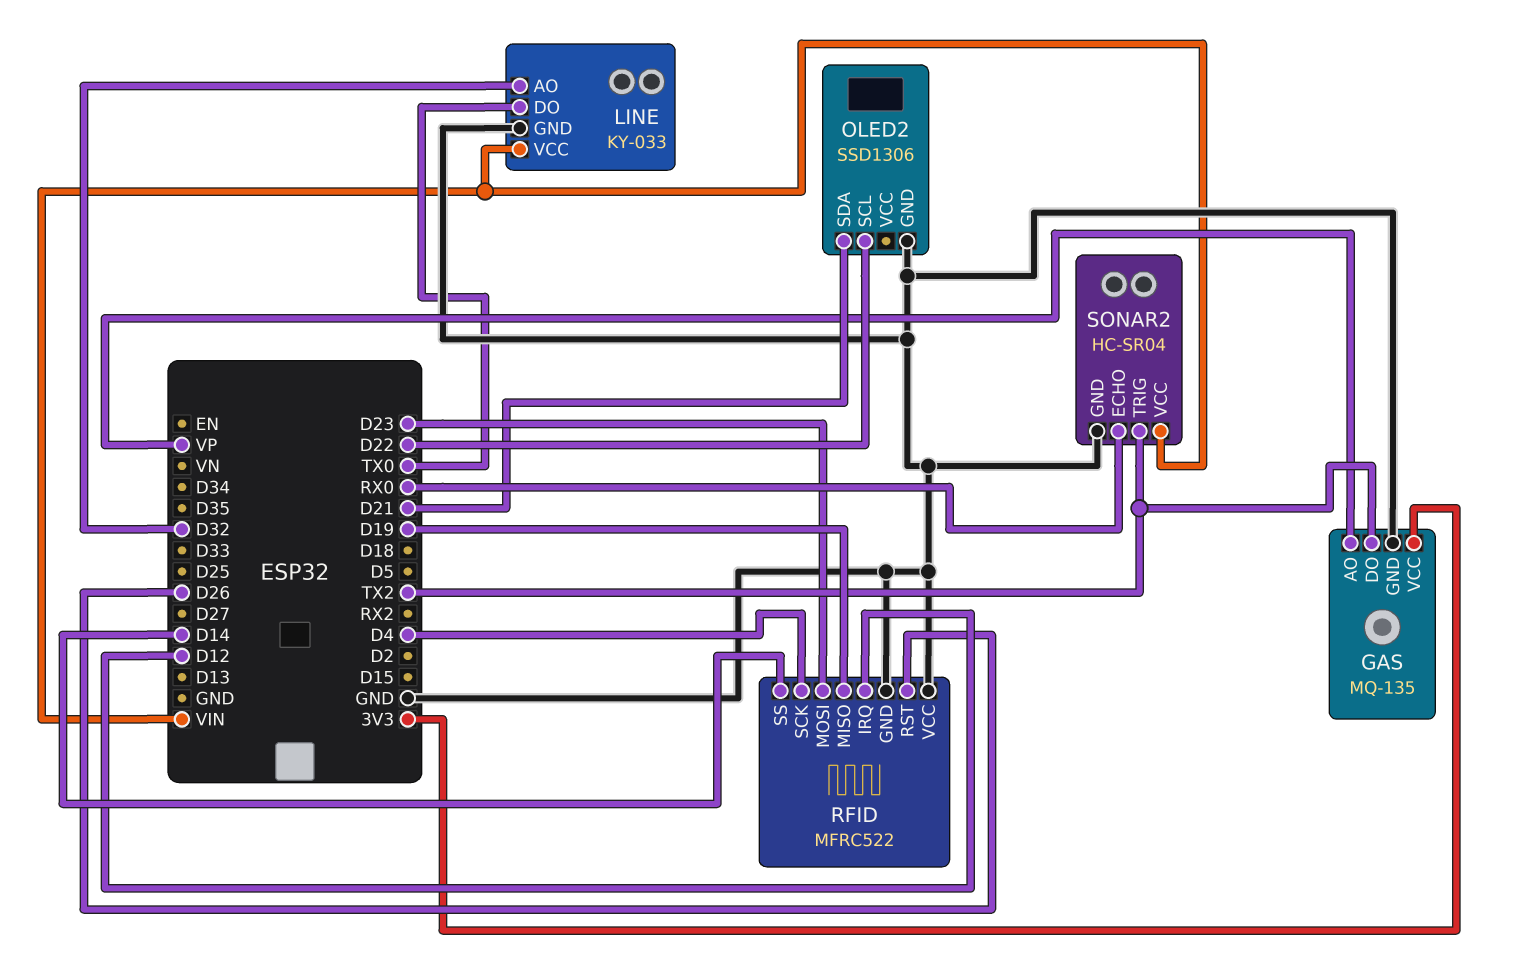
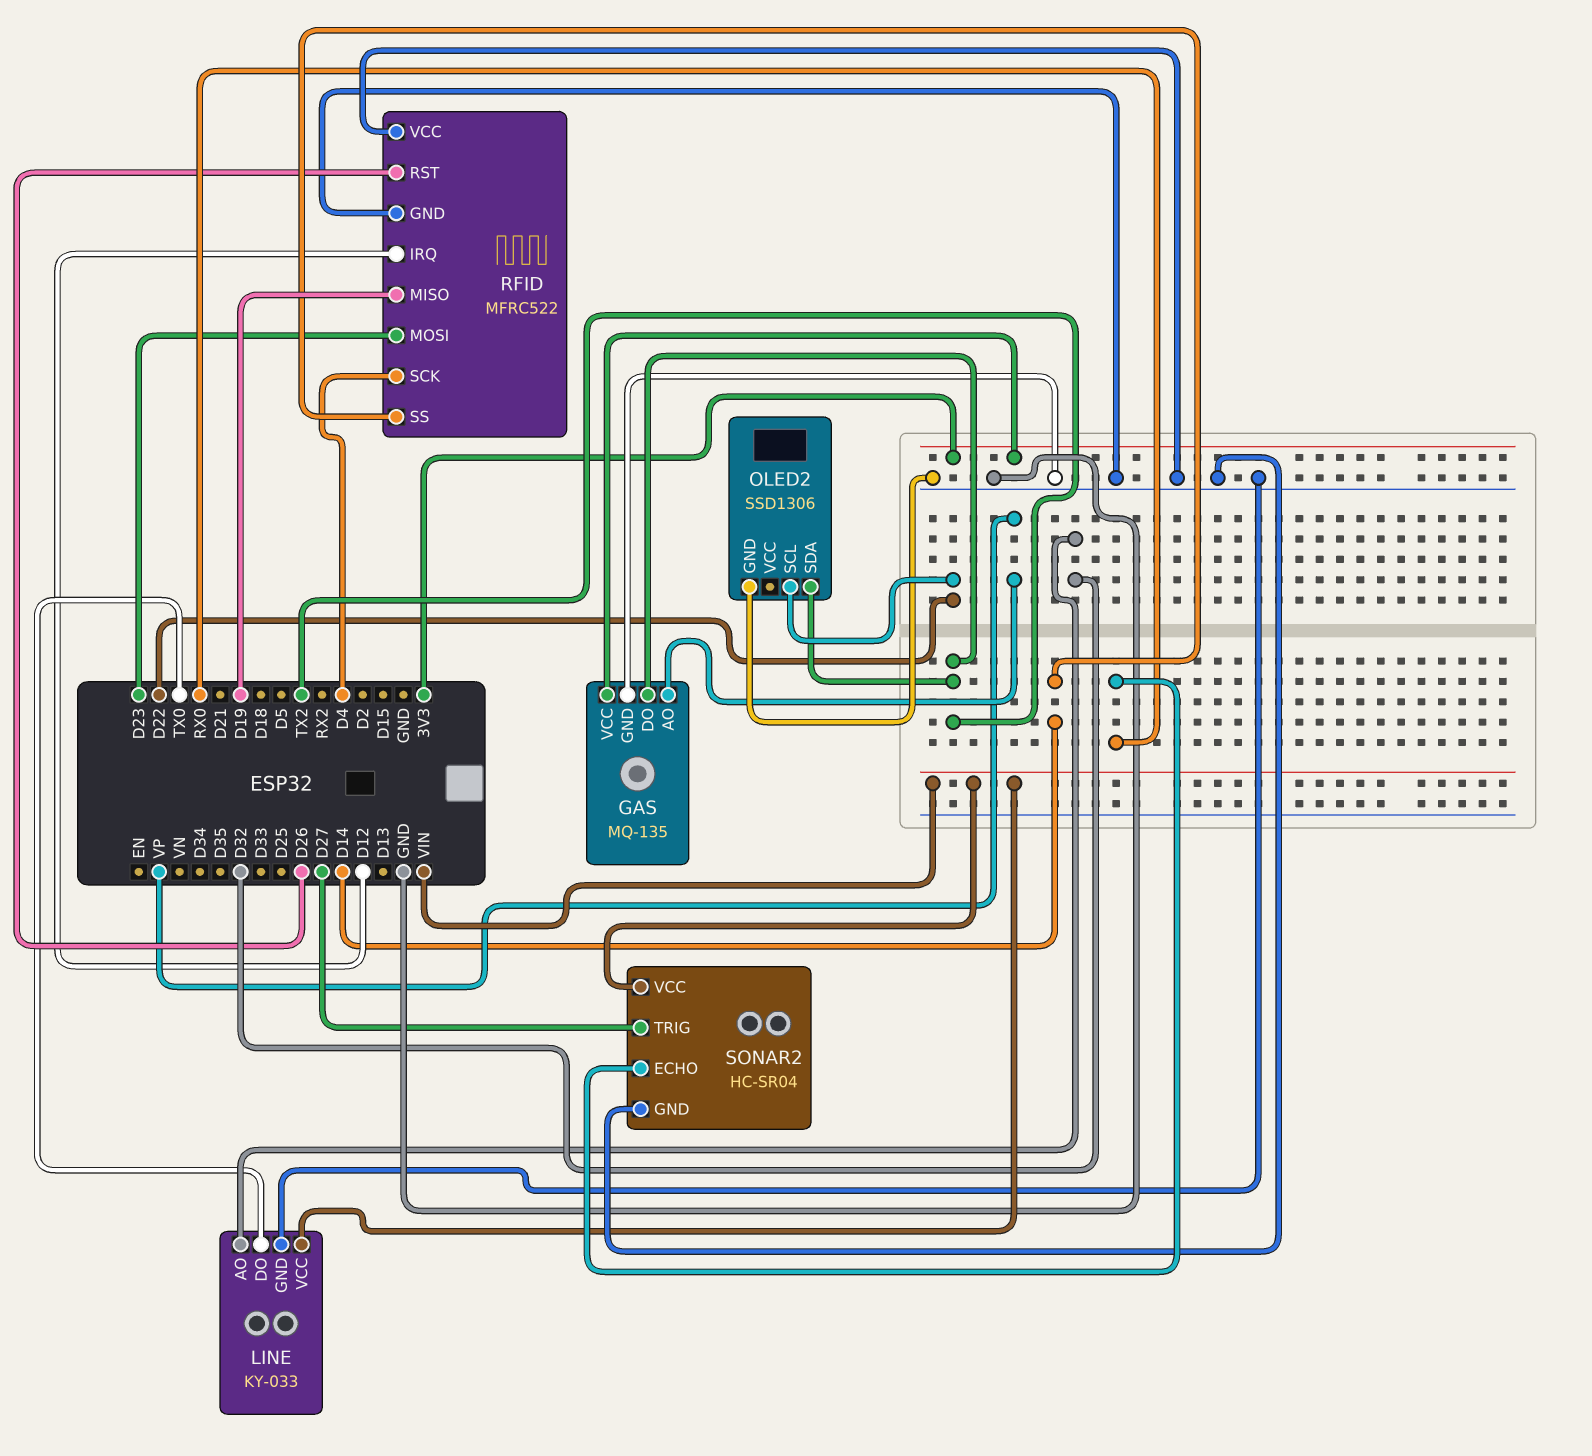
OLED2 pin SDA: D21 -> TX2
SONAR2 pin TRIG: TX2 -> D27

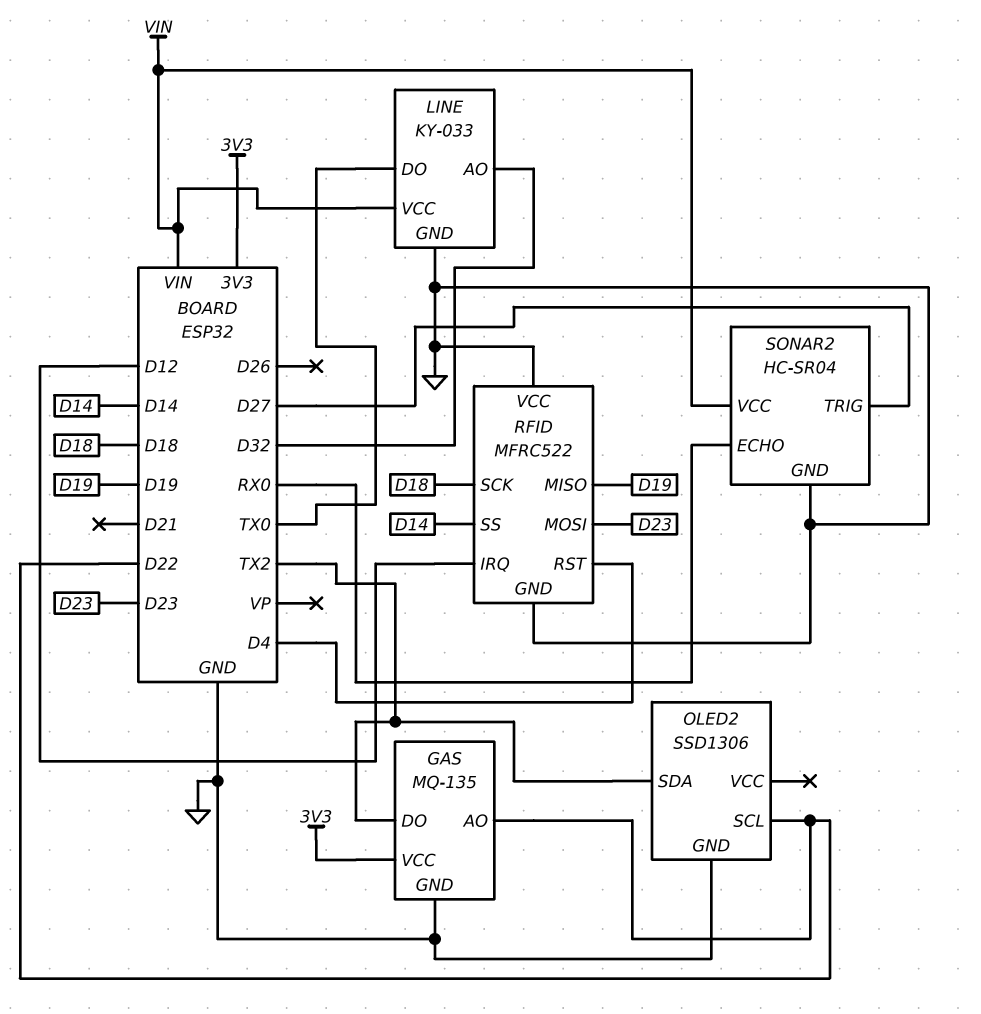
GAS pin AO: VP -> D22
RFID pin RST: D26 -> D4
RFID pin SCK: D4 -> D18

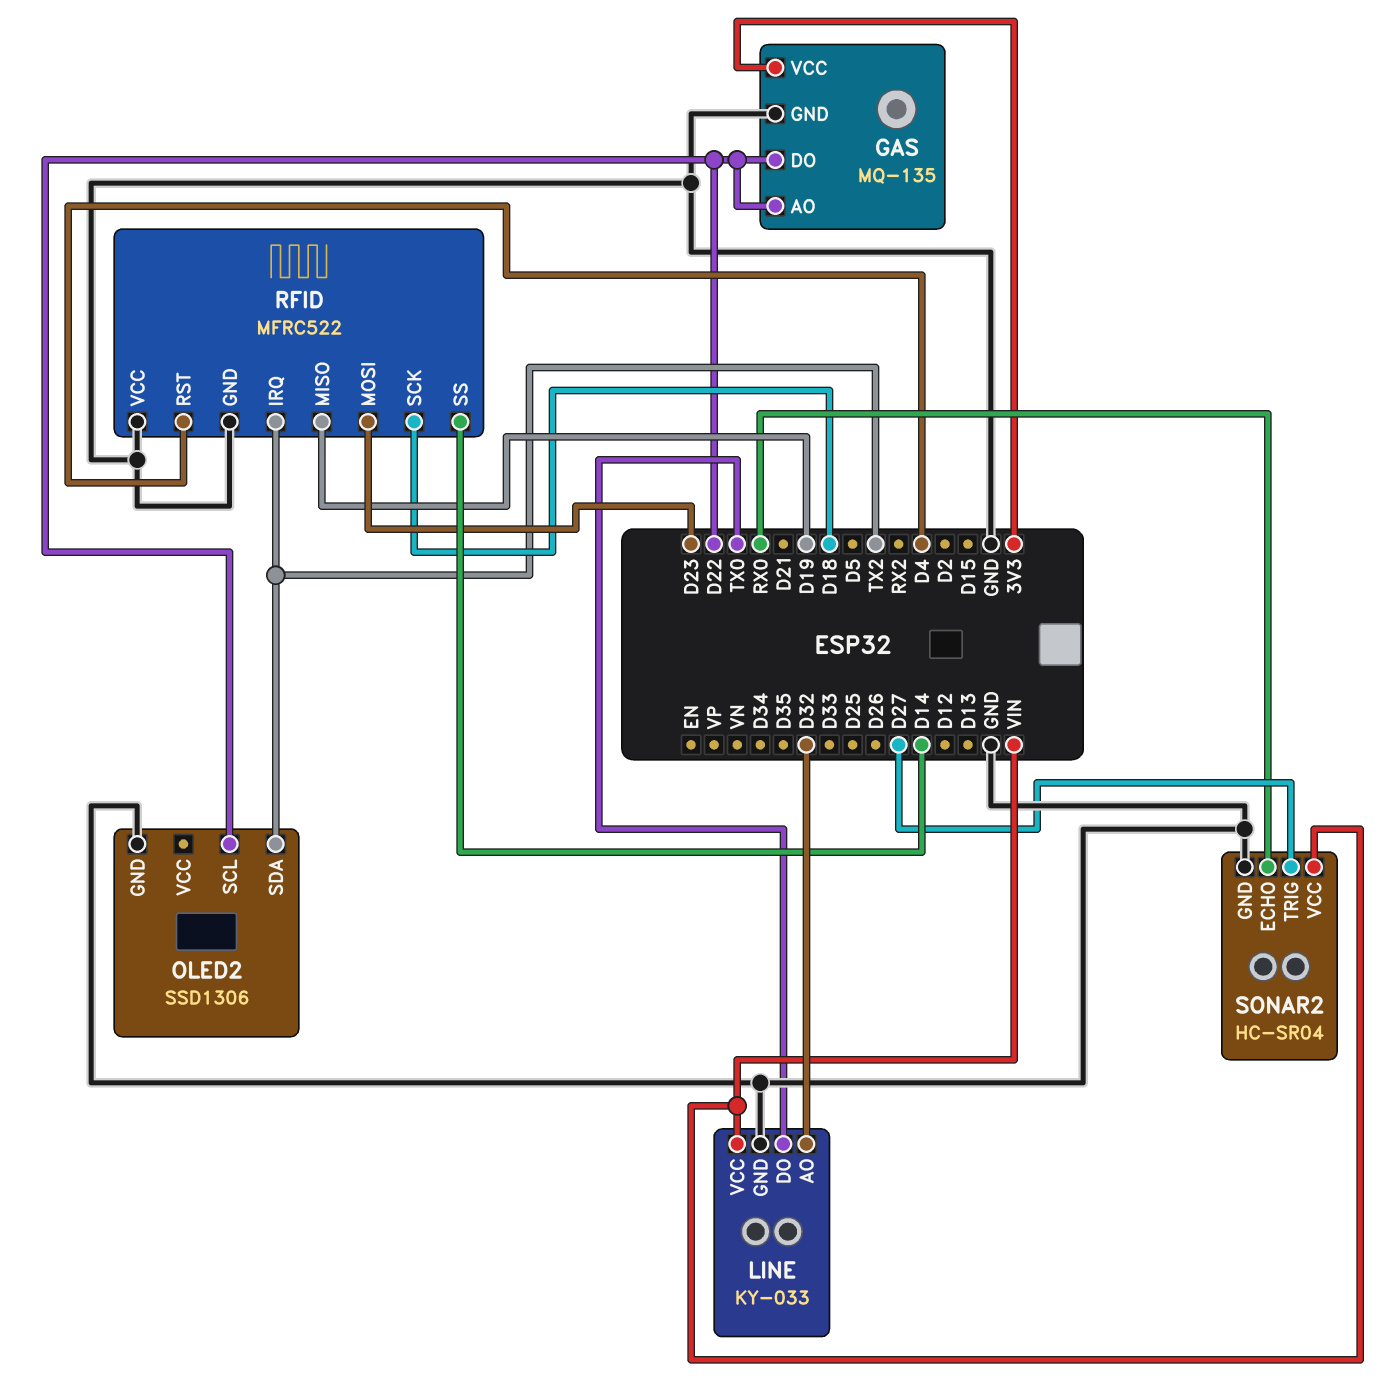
GAS pin DO: TX2 -> D22
RFID pin IRQ: D12 -> TX2

